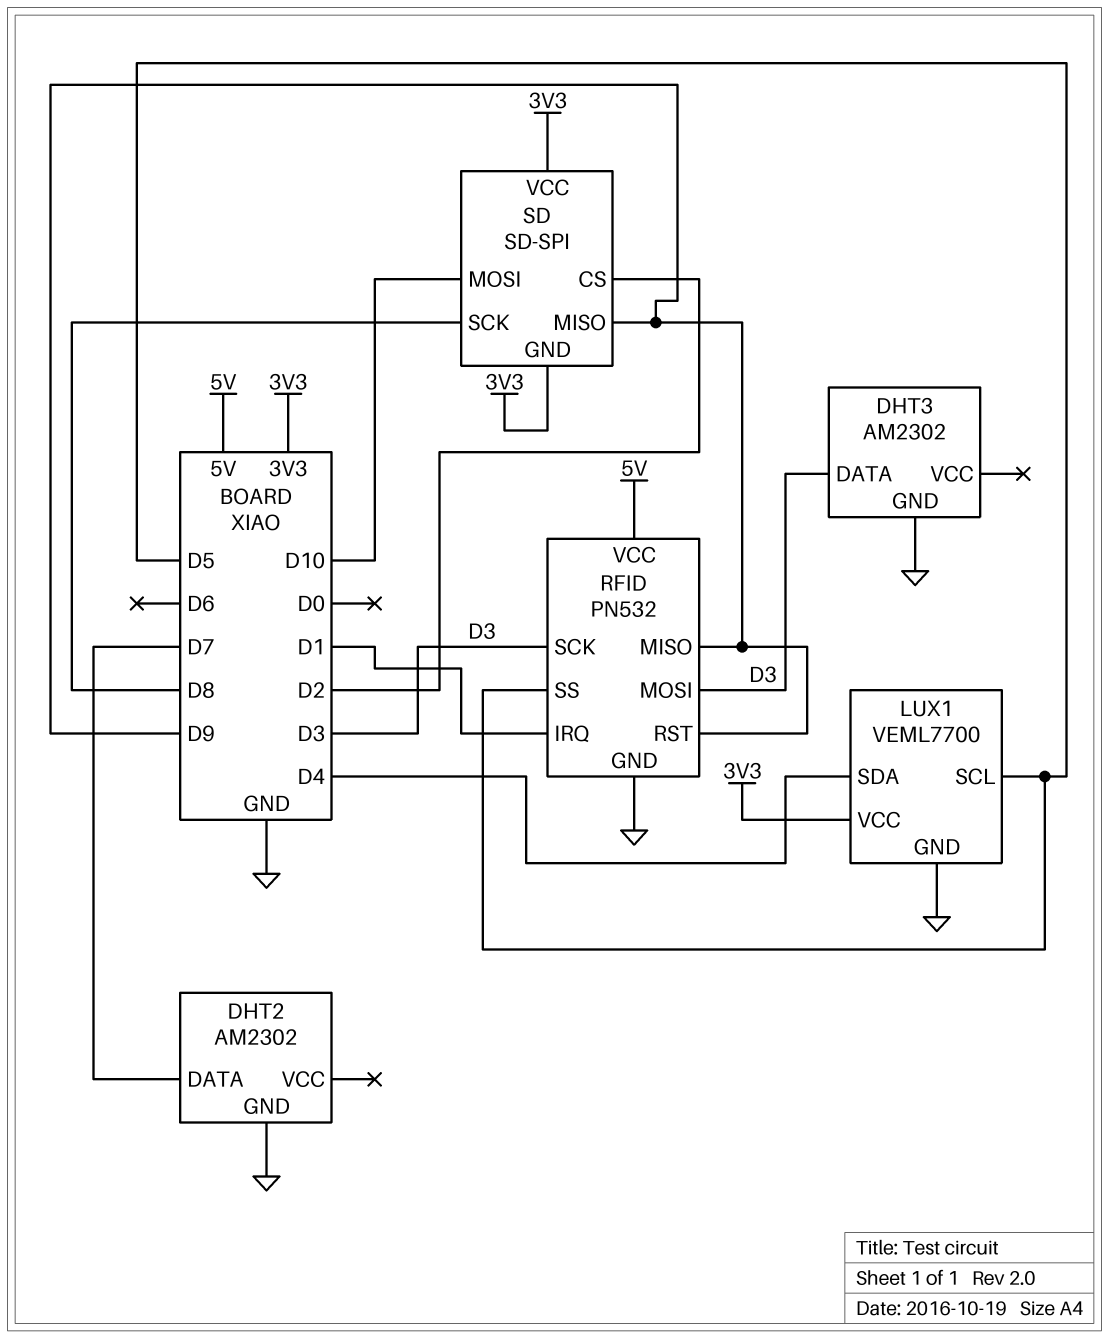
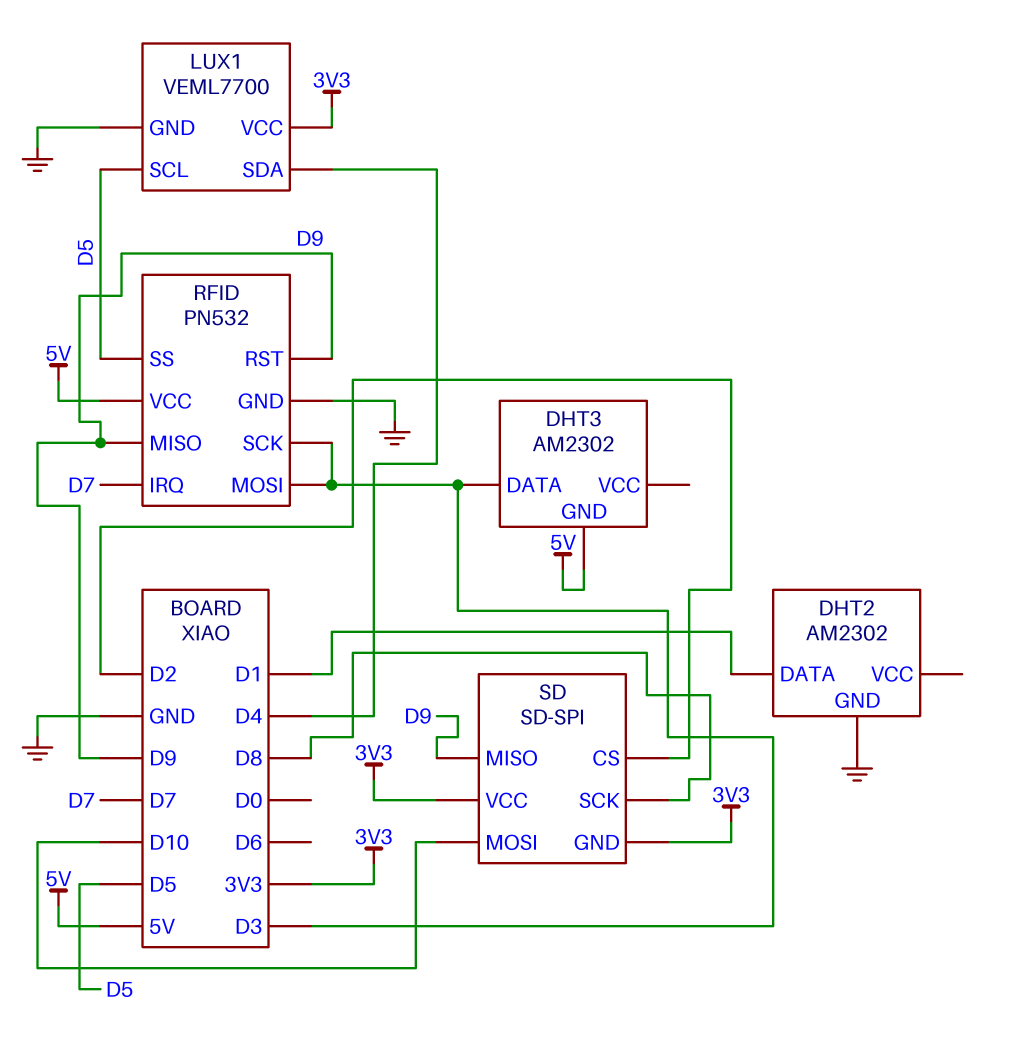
DHT2 pin DATA: D7 -> D1
DHT3 pin GND: GND -> 5V
RFID pin IRQ: D1 -> D7

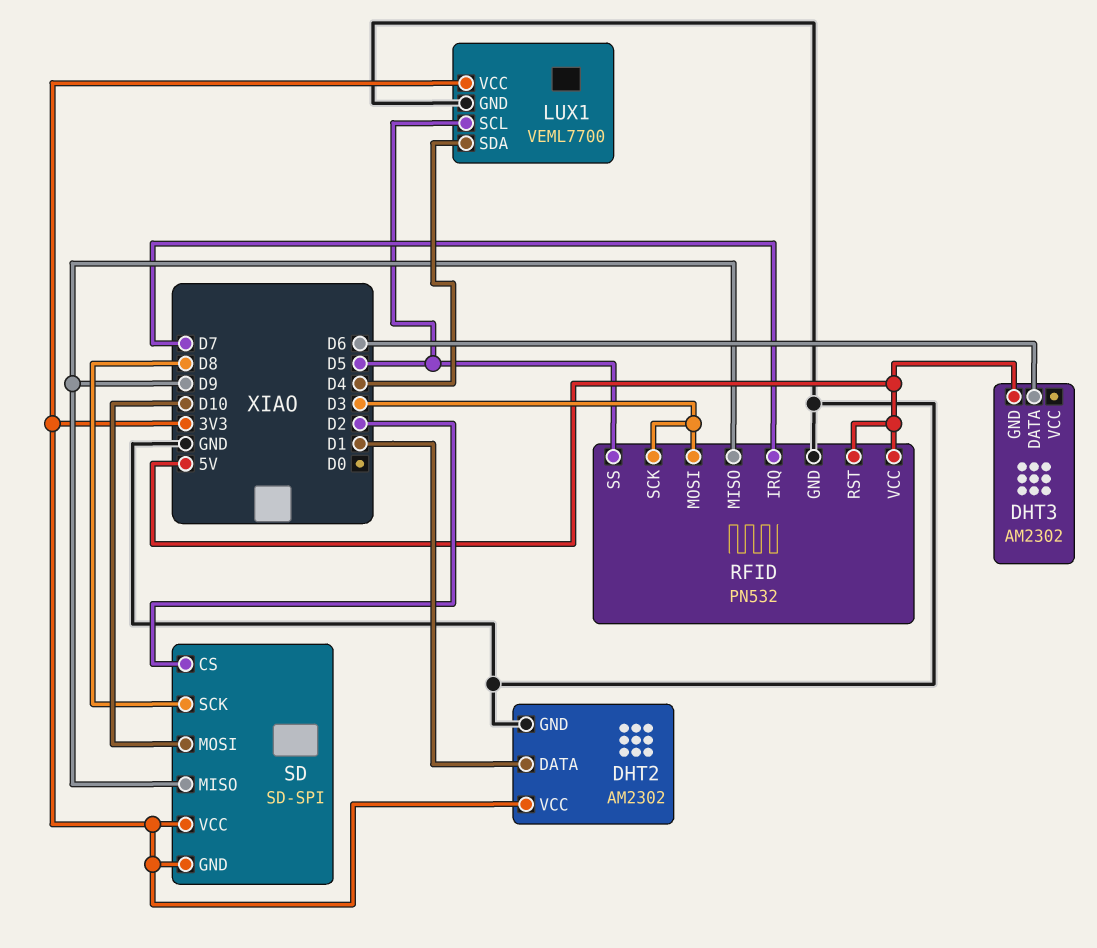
DHT2 pin VCC: none -> 3V3
DHT3 pin DATA: D3 -> D6
RFID pin RST: D9 -> 5V

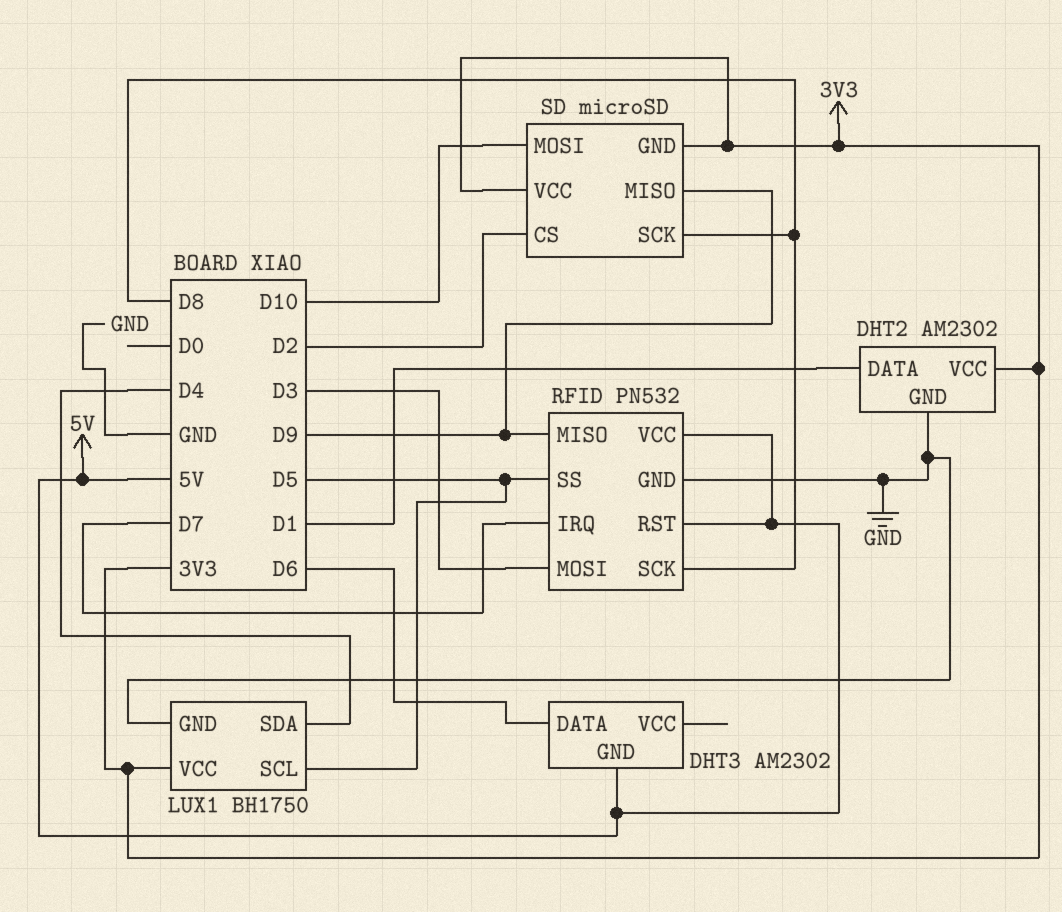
LUX1: VEML7700 -> BH1750
RFID pin SCK: D3 -> D8
SD: SD-SPI -> microSD

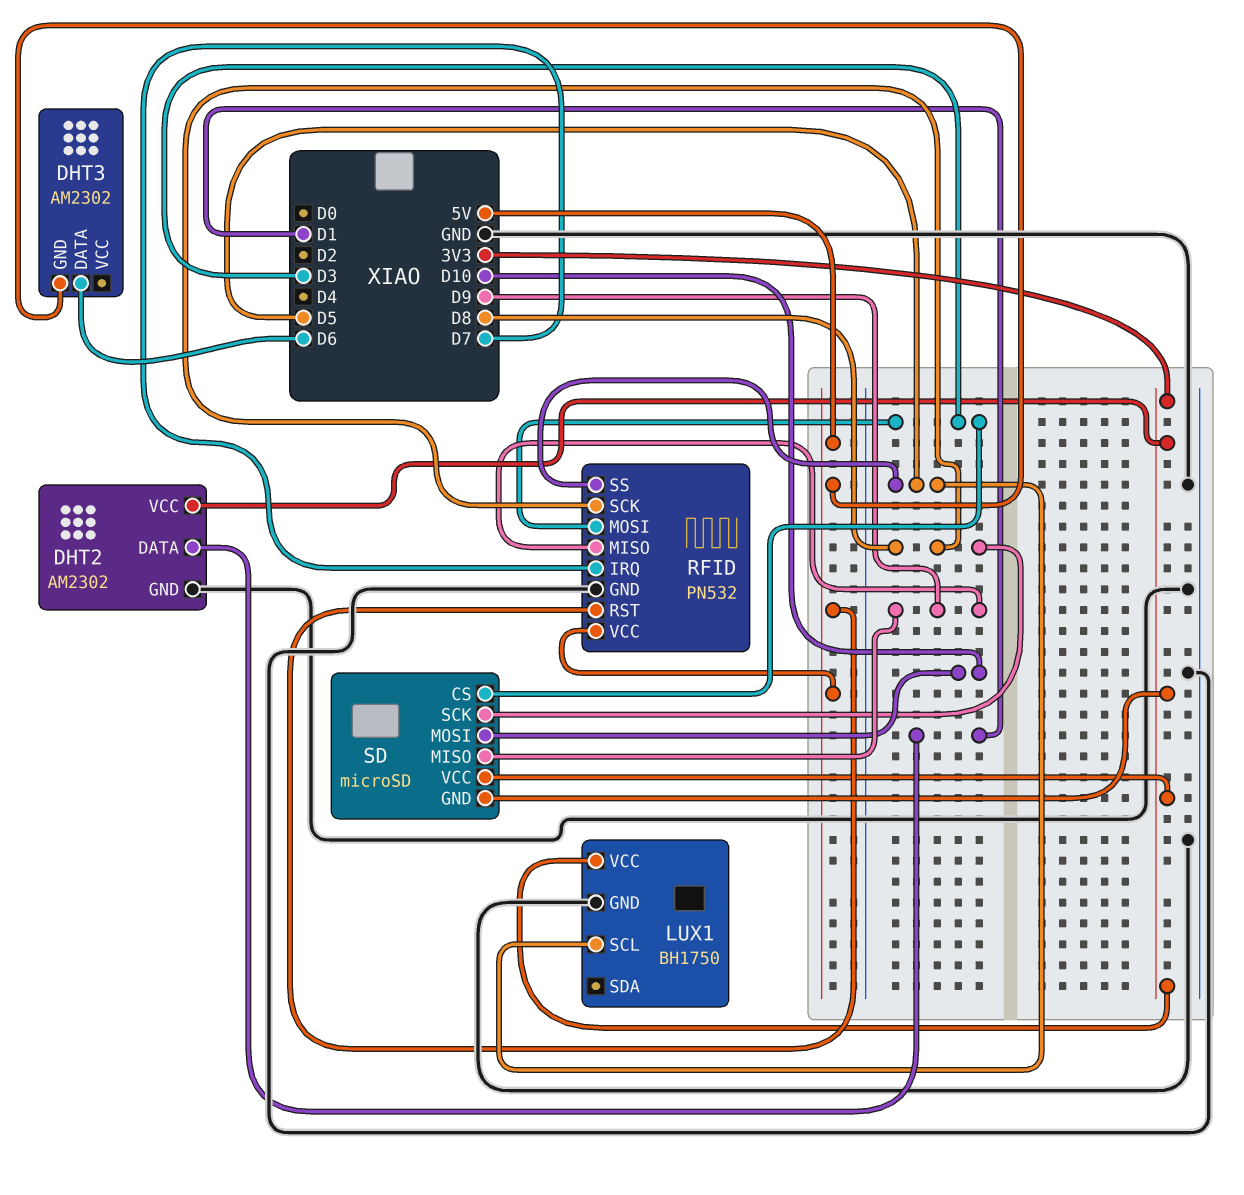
LUX1 pin SDA: D4 -> none
SD pin CS: D2 -> D3

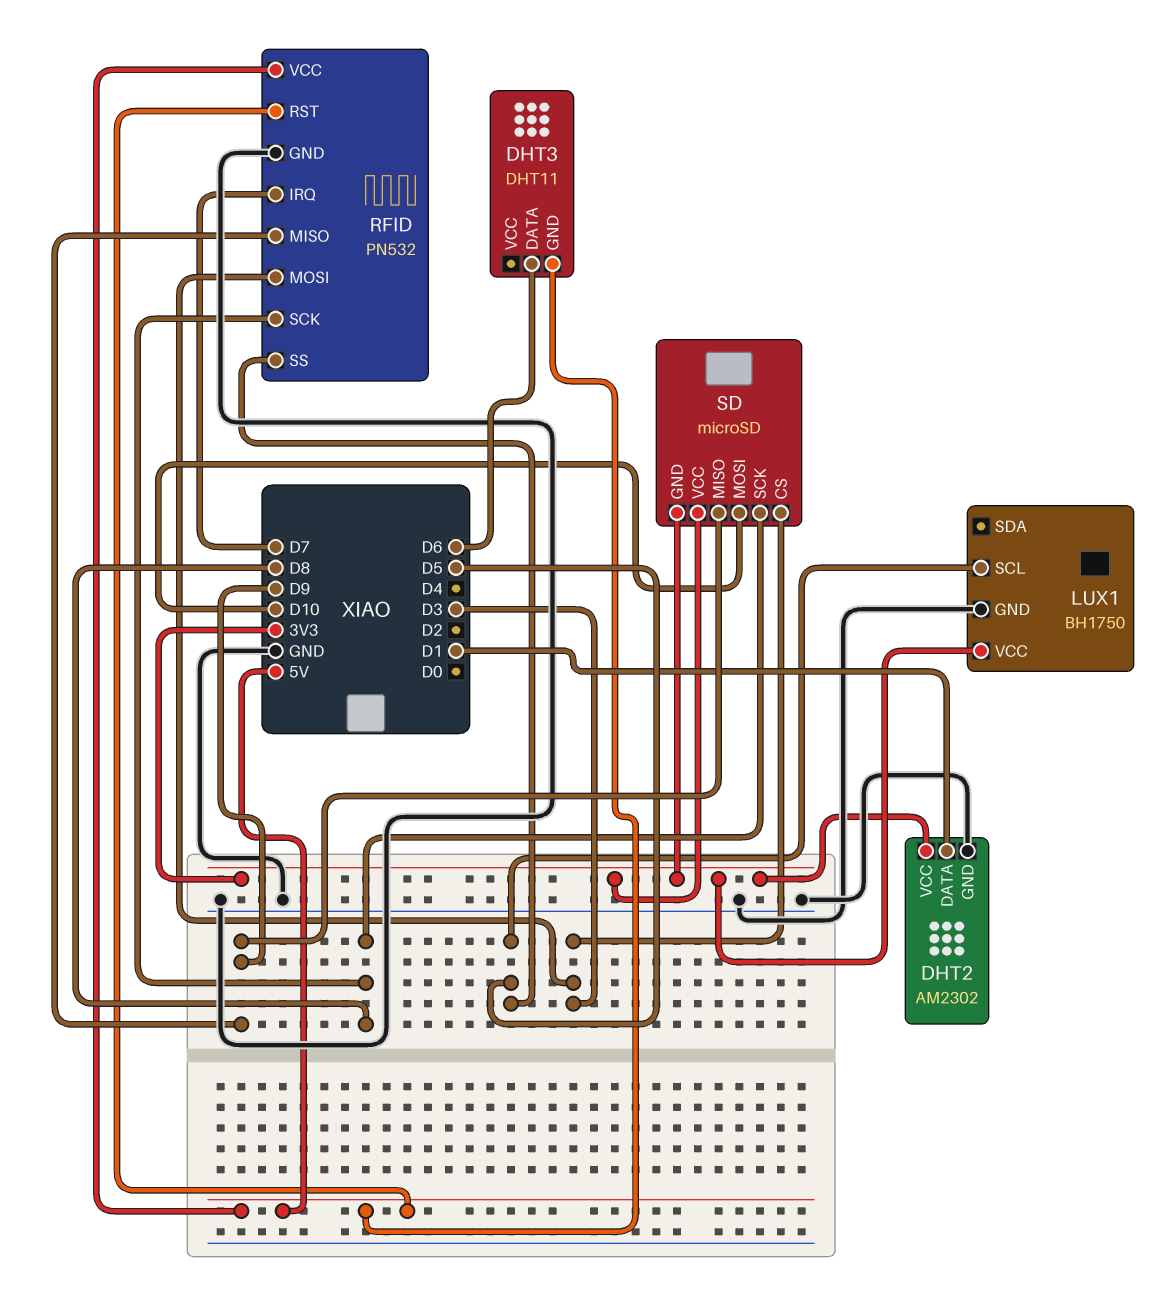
DHT3: AM2302 -> DHT11

